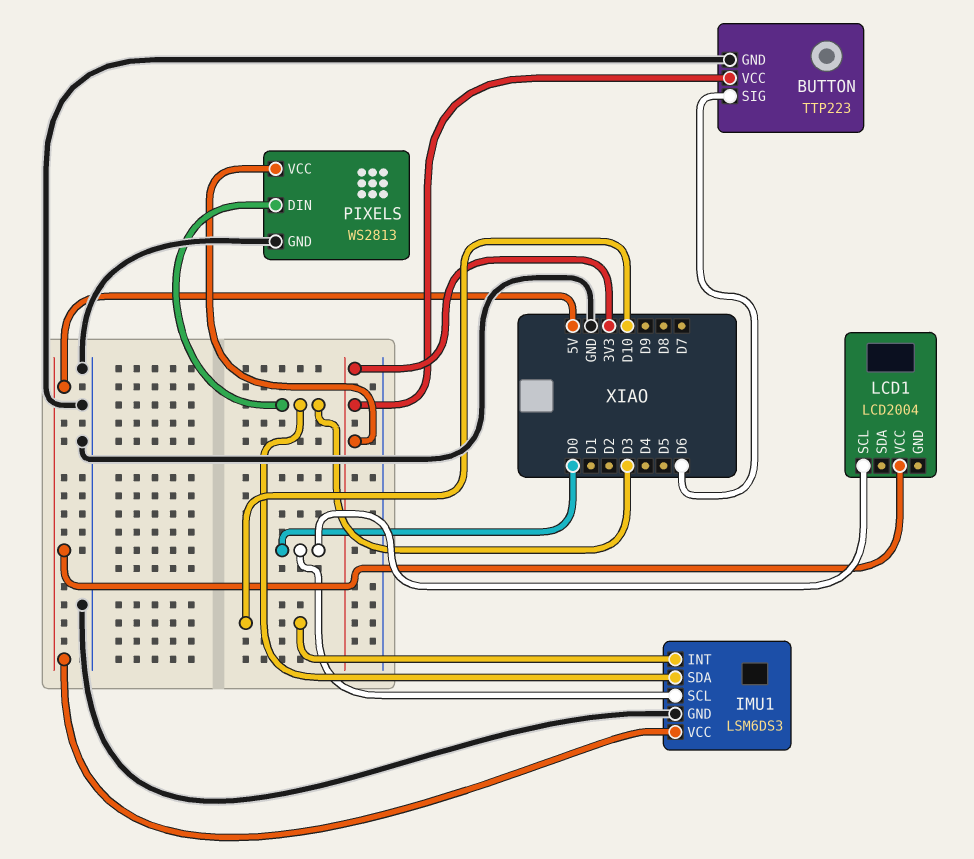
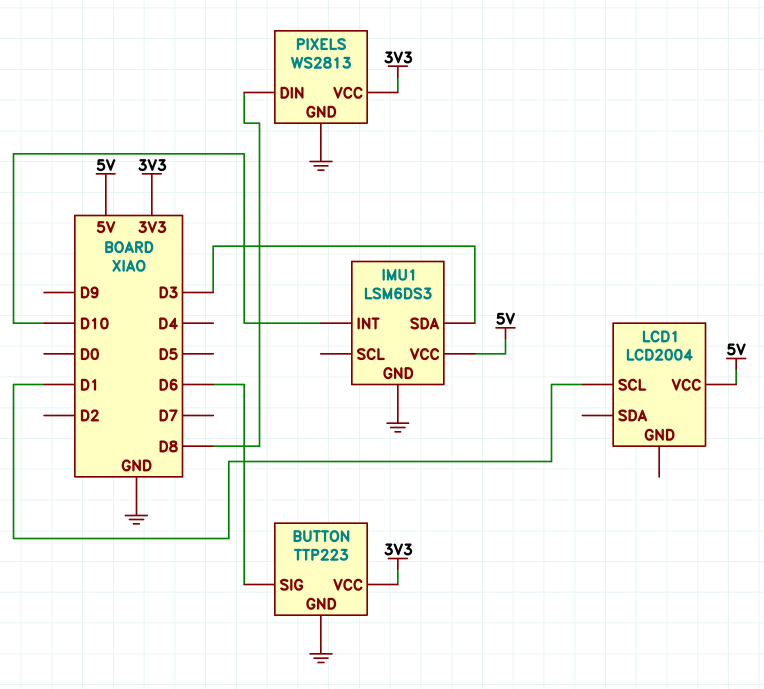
IMU1 pin SCL: D0 -> none
LCD1 pin SCL: D0 -> D1
PIXELS pin DIN: D3 -> D8

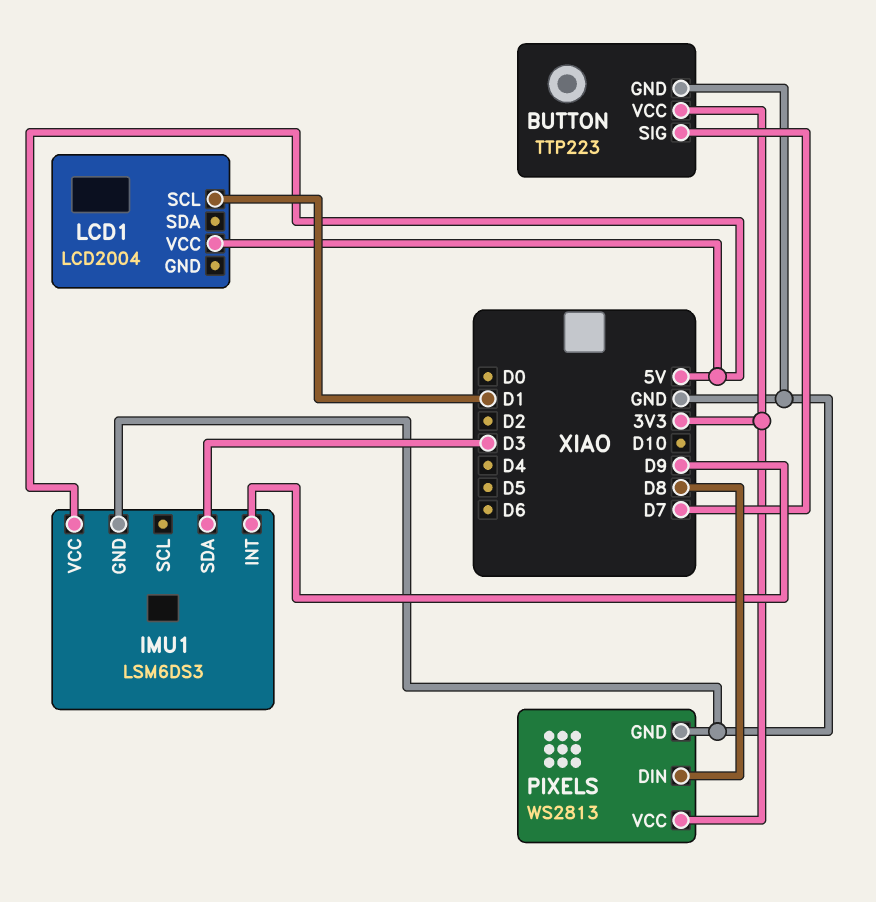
BUTTON pin SIG: D6 -> D7
IMU1 pin INT: D10 -> D9

